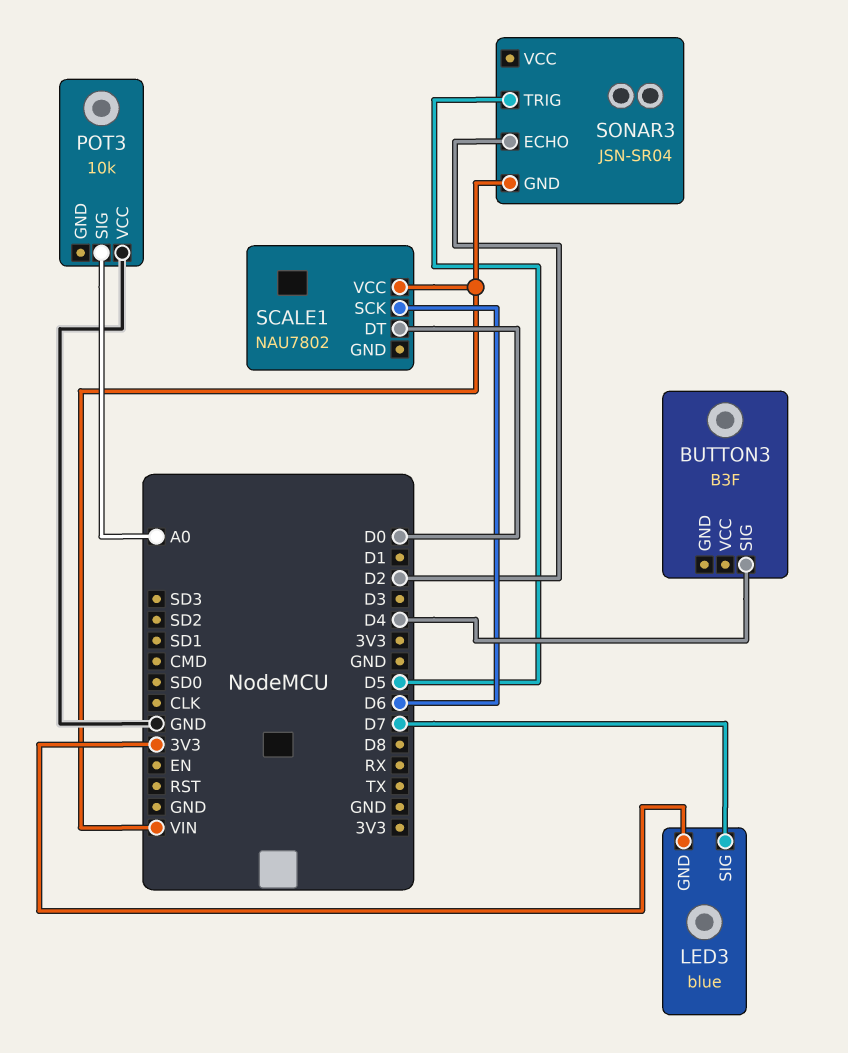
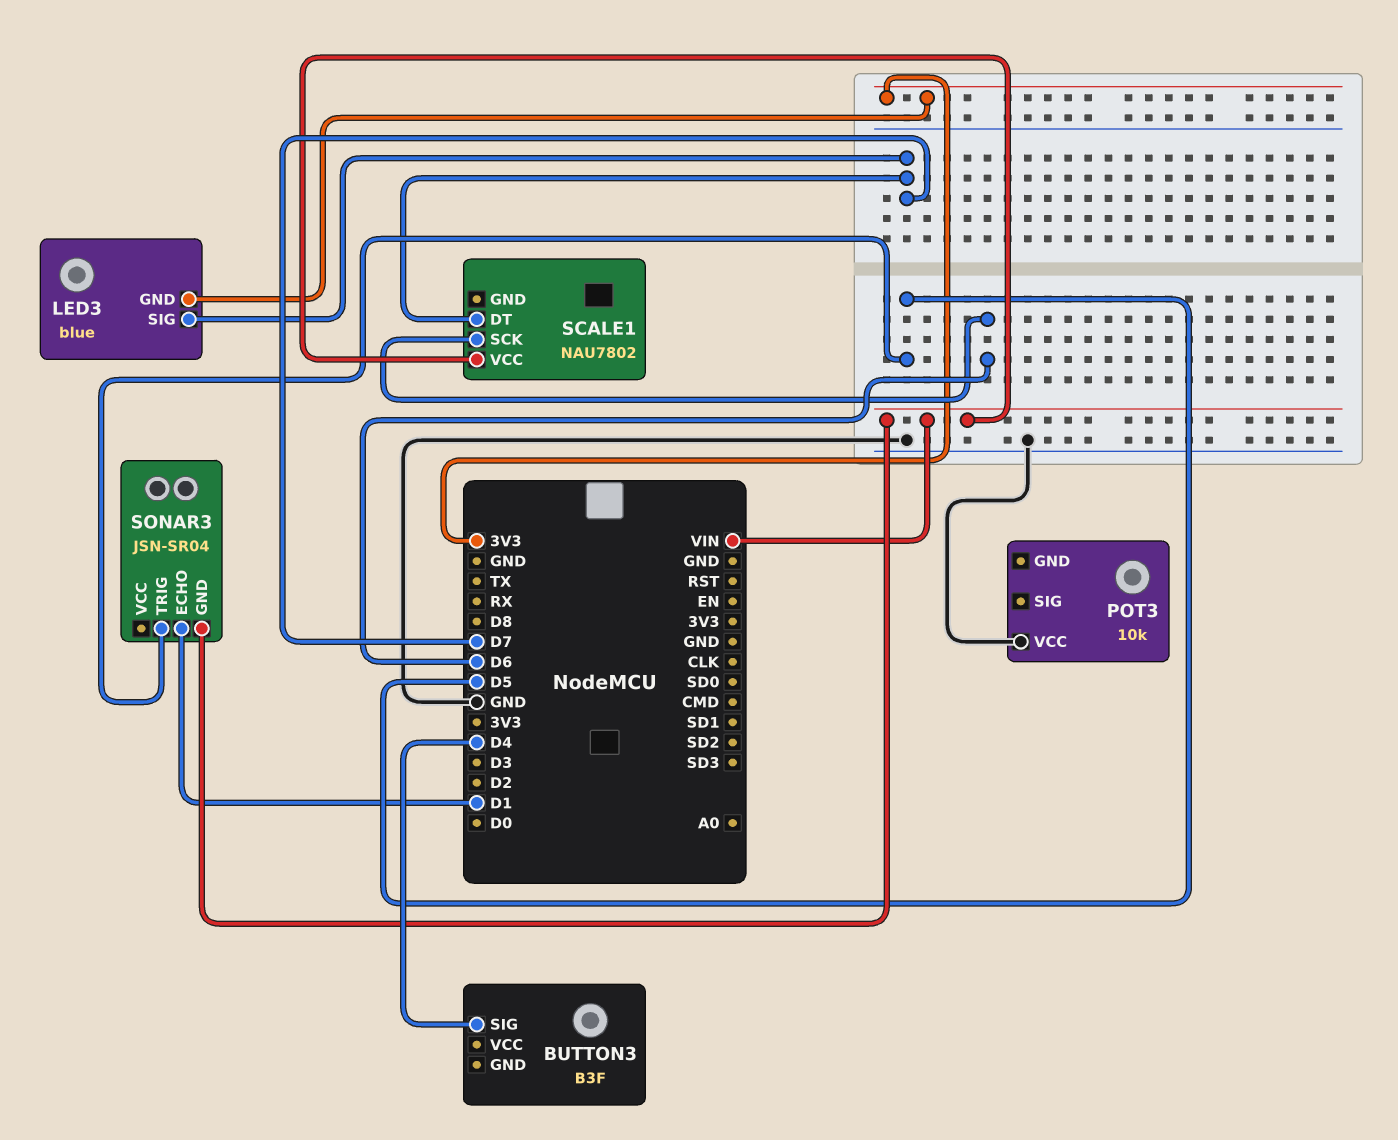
POT3 pin SIG: A0 -> none
SCALE1 pin DT: D0 -> D7
SONAR3 pin ECHO: D2 -> D1

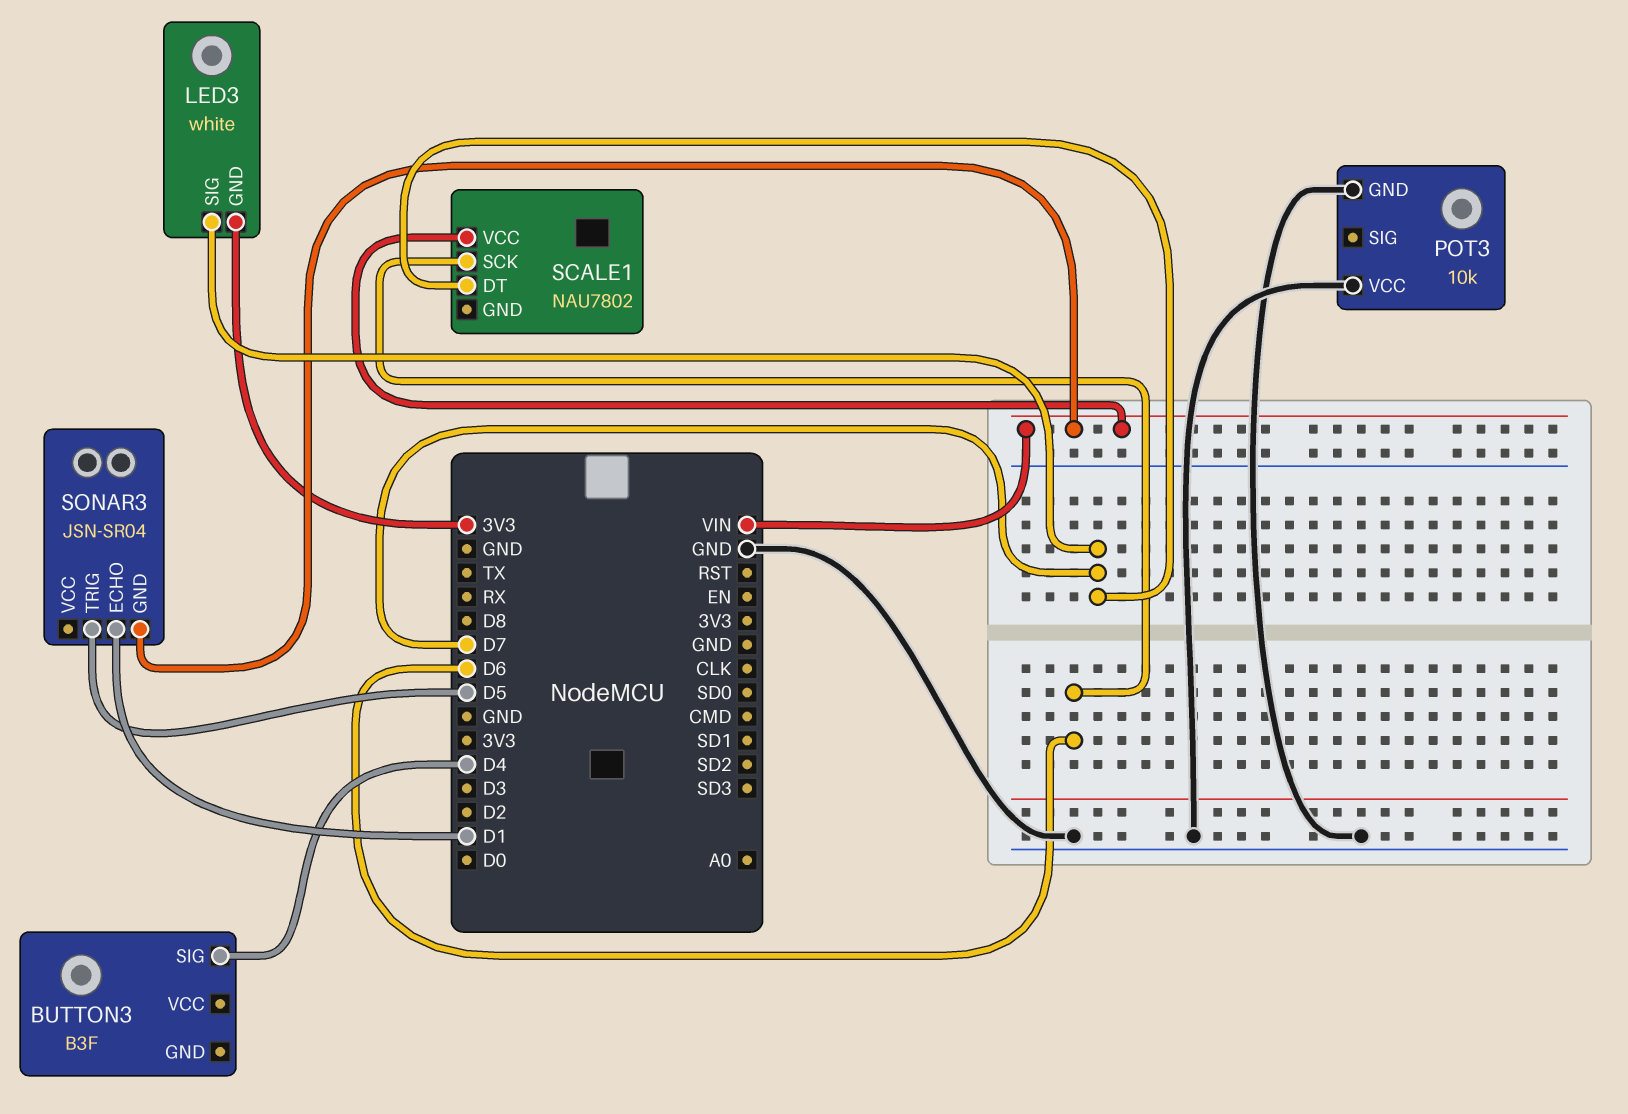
LED3: blue -> white
POT3 pin GND: none -> GND

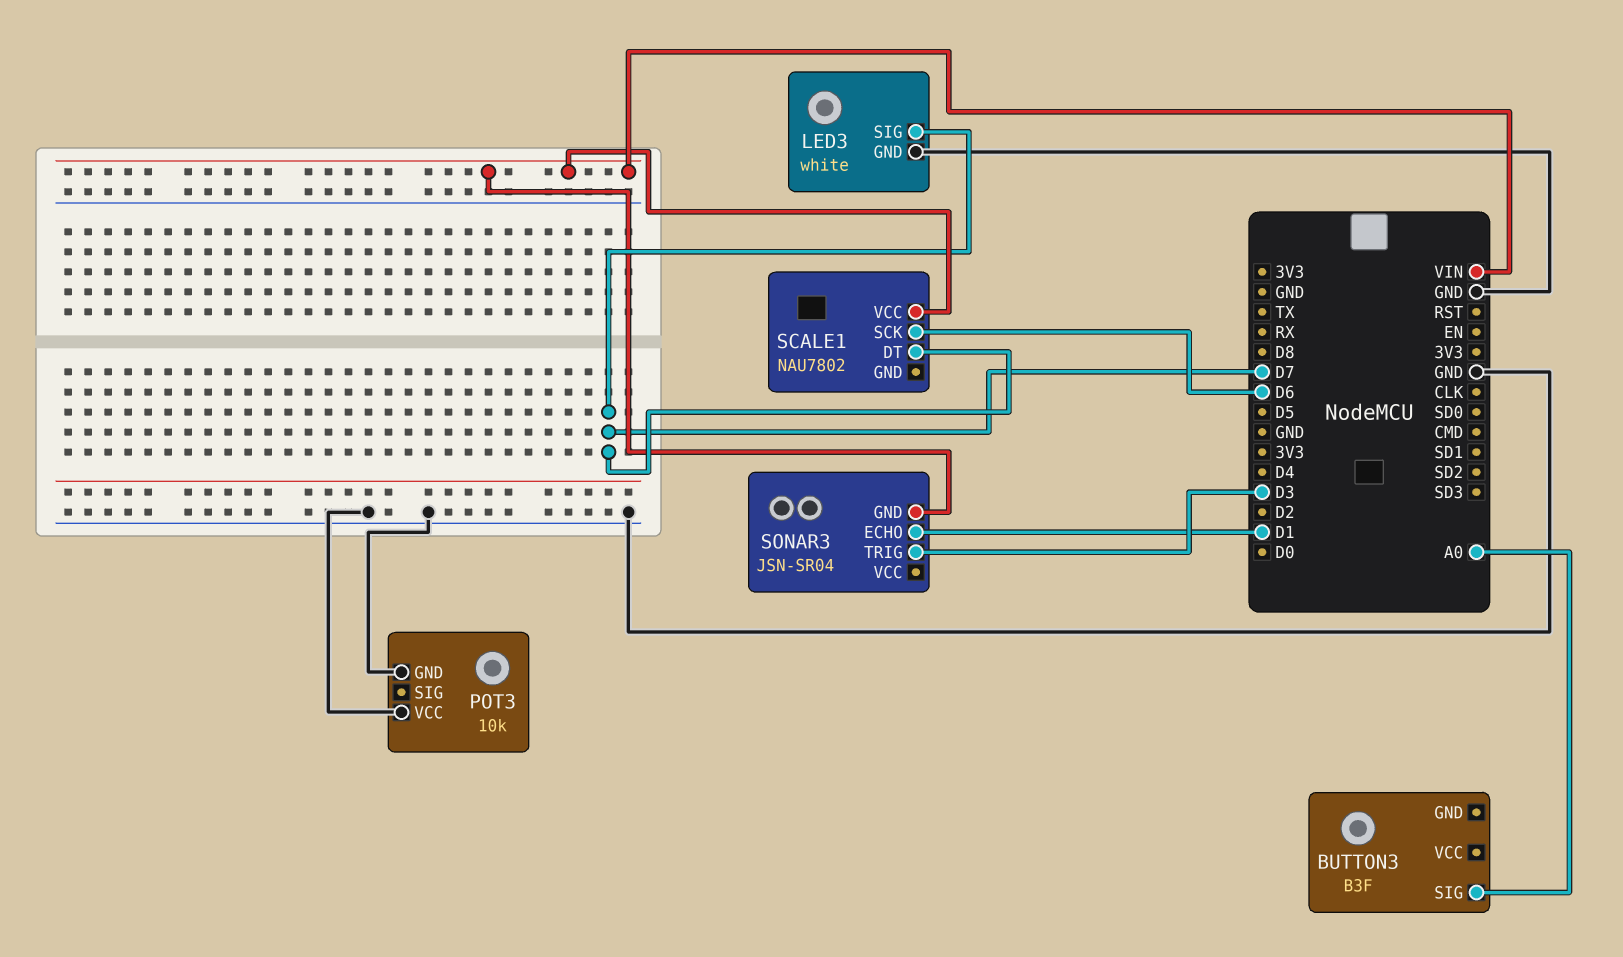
BUTTON3 pin SIG: D4 -> A0
LED3 pin GND: 3V3 -> GND
SONAR3 pin TRIG: D5 -> D3

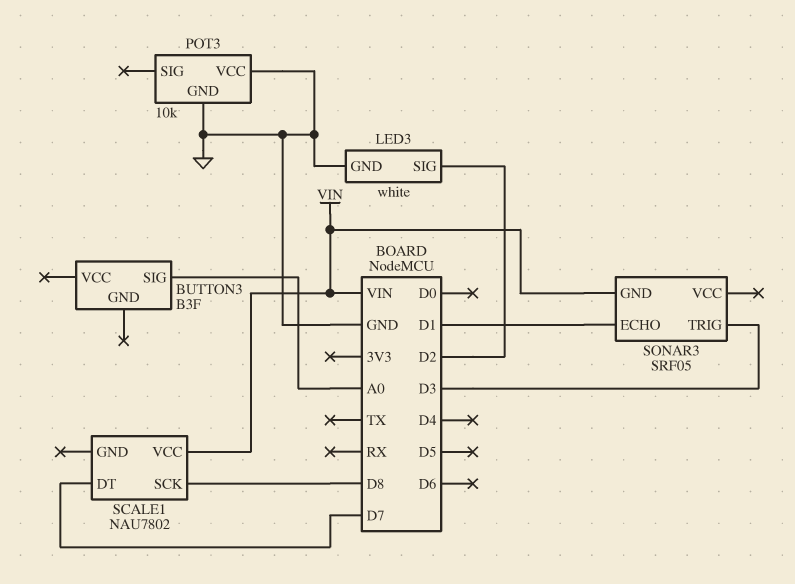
LED3 pin SIG: D7 -> D2
SCALE1 pin SCK: D6 -> D8
SONAR3: JSN-SR04 -> SRF05

